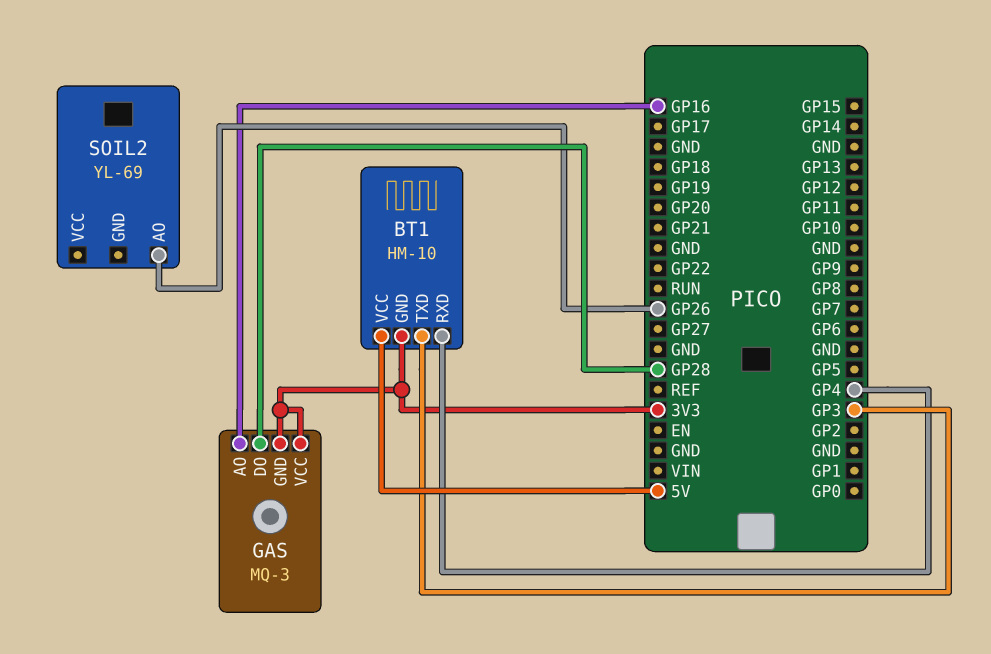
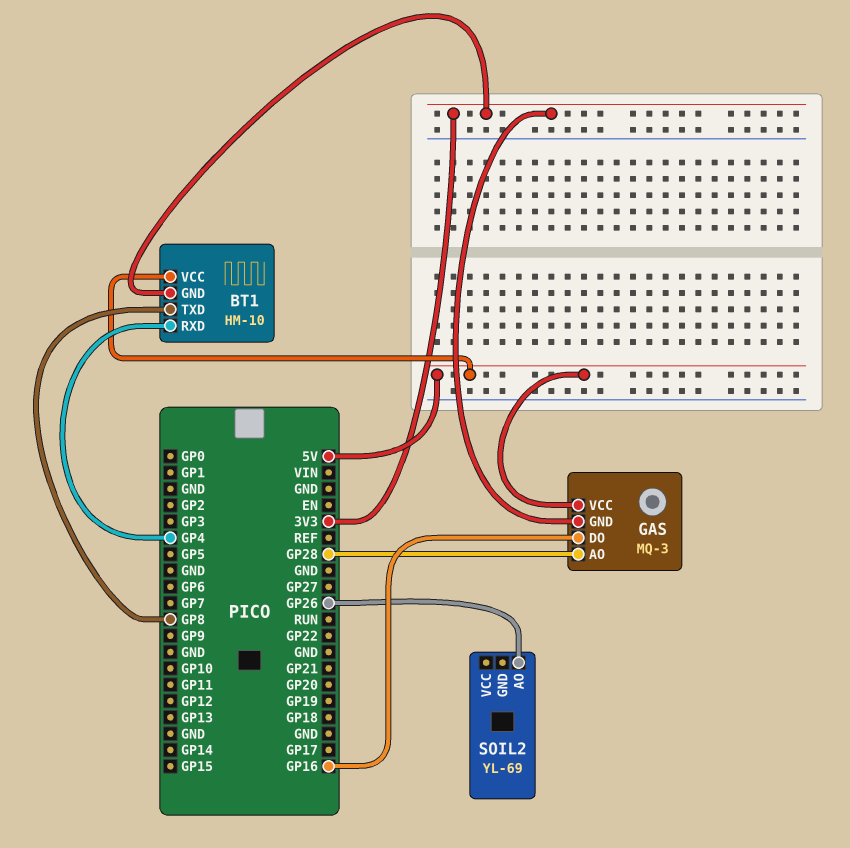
BT1 pin TXD: GP3 -> GP8
GAS pin AO: GP16 -> GP28
GAS pin DO: GP28 -> GP16
GAS pin VCC: 3V3 -> 5V

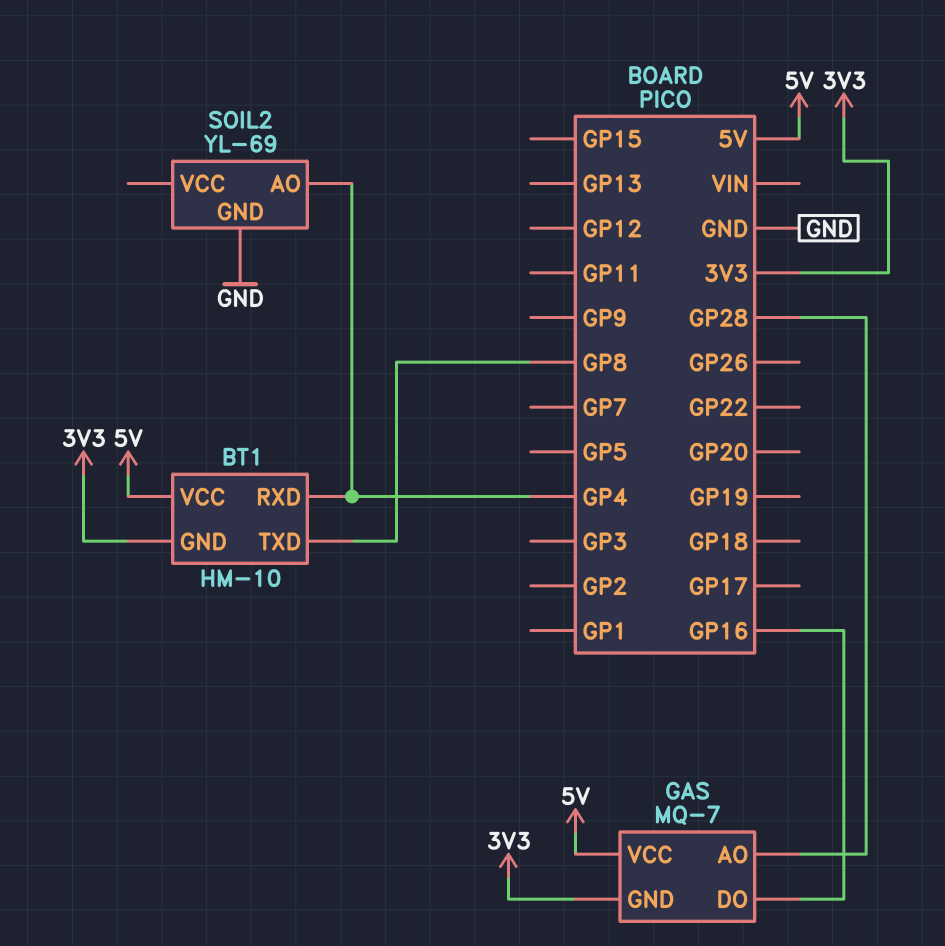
GAS: MQ-3 -> MQ-7
SOIL2 pin AO: GP26 -> GP4
SOIL2 pin GND: none -> GND

